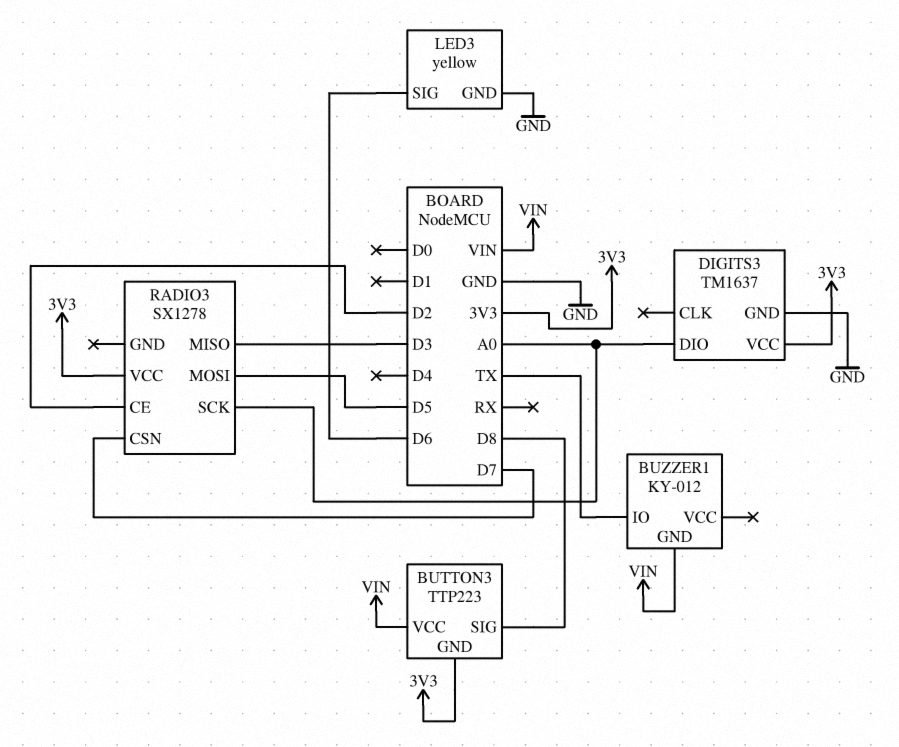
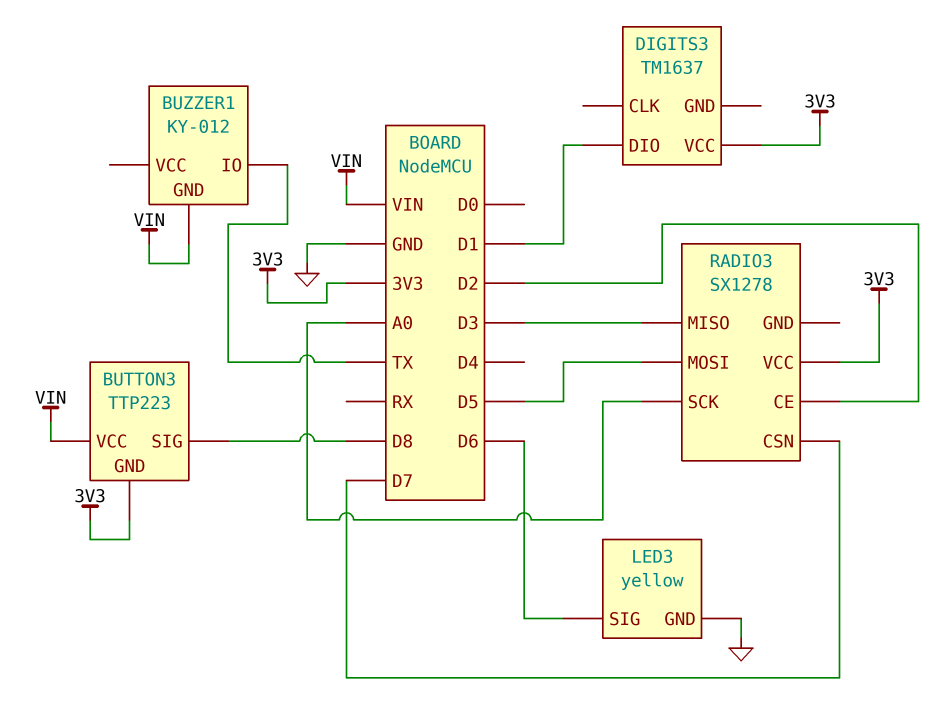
DIGITS3 pin DIO: A0 -> D1
DIGITS3 pin GND: GND -> none

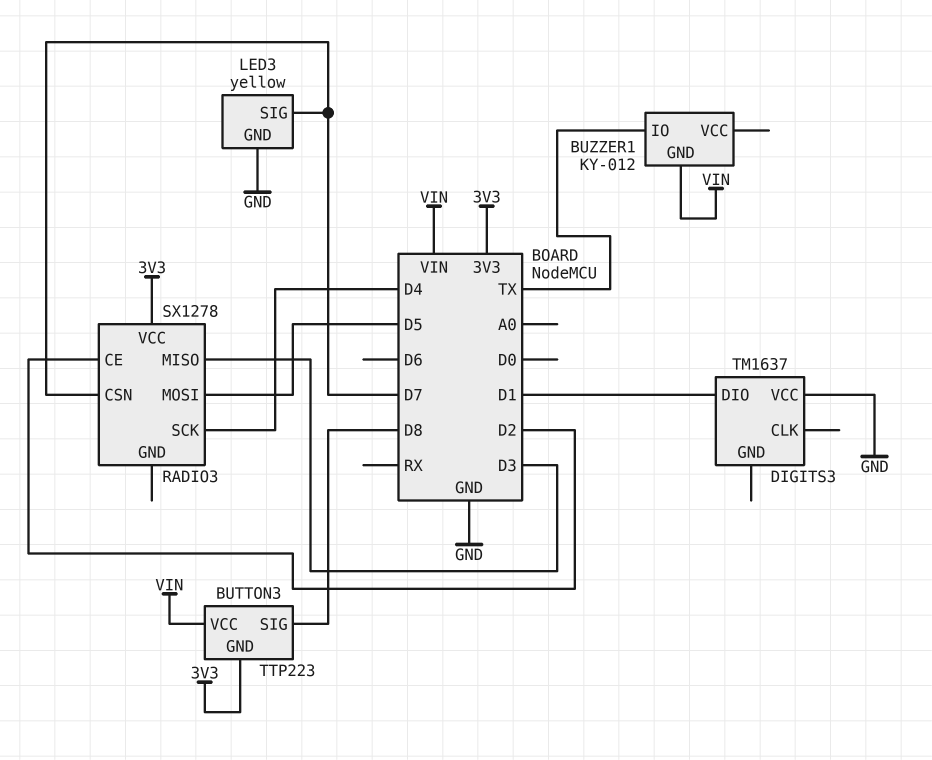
DIGITS3 pin VCC: 3V3 -> GND
LED3 pin SIG: D6 -> D7
RADIO3 pin SCK: A0 -> D4

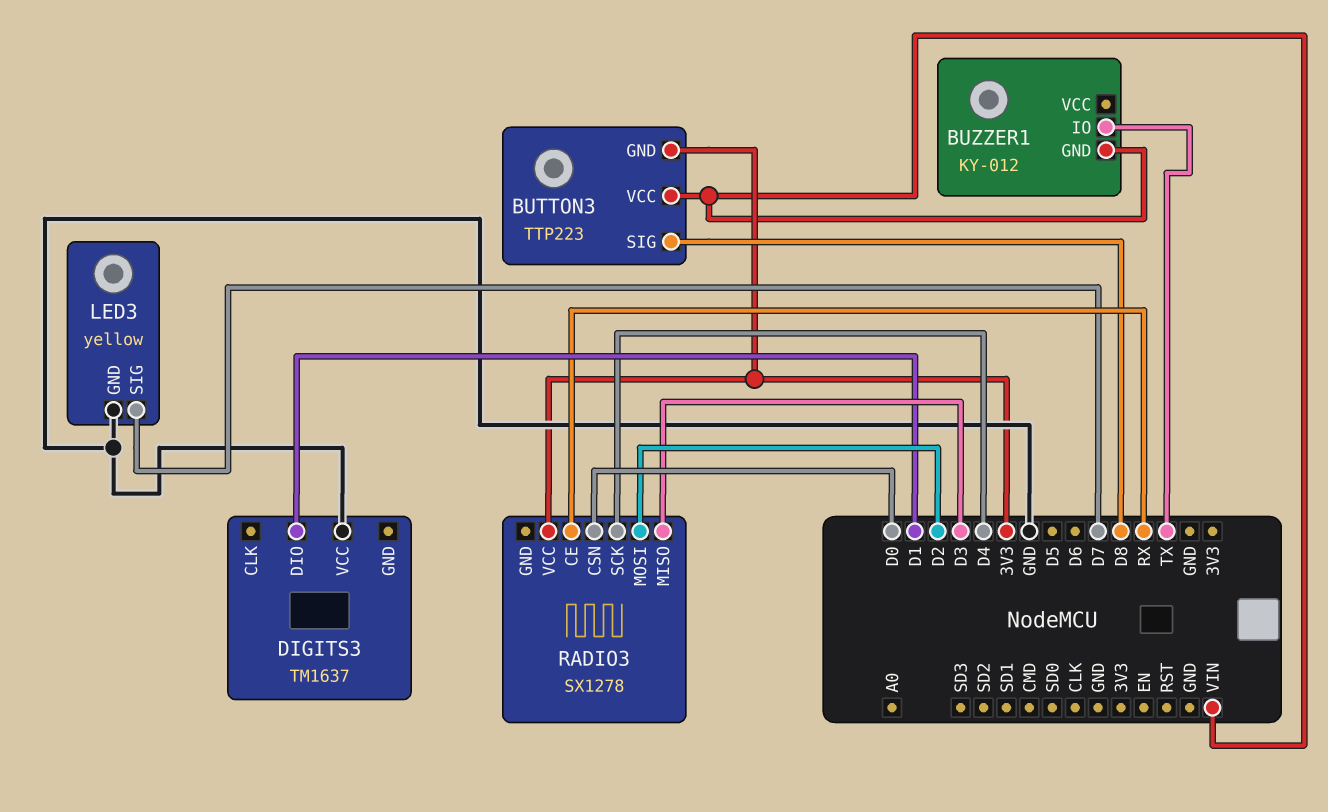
RADIO3 pin CE: D2 -> RX
RADIO3 pin CSN: D7 -> D0
RADIO3 pin MOSI: D5 -> D2

